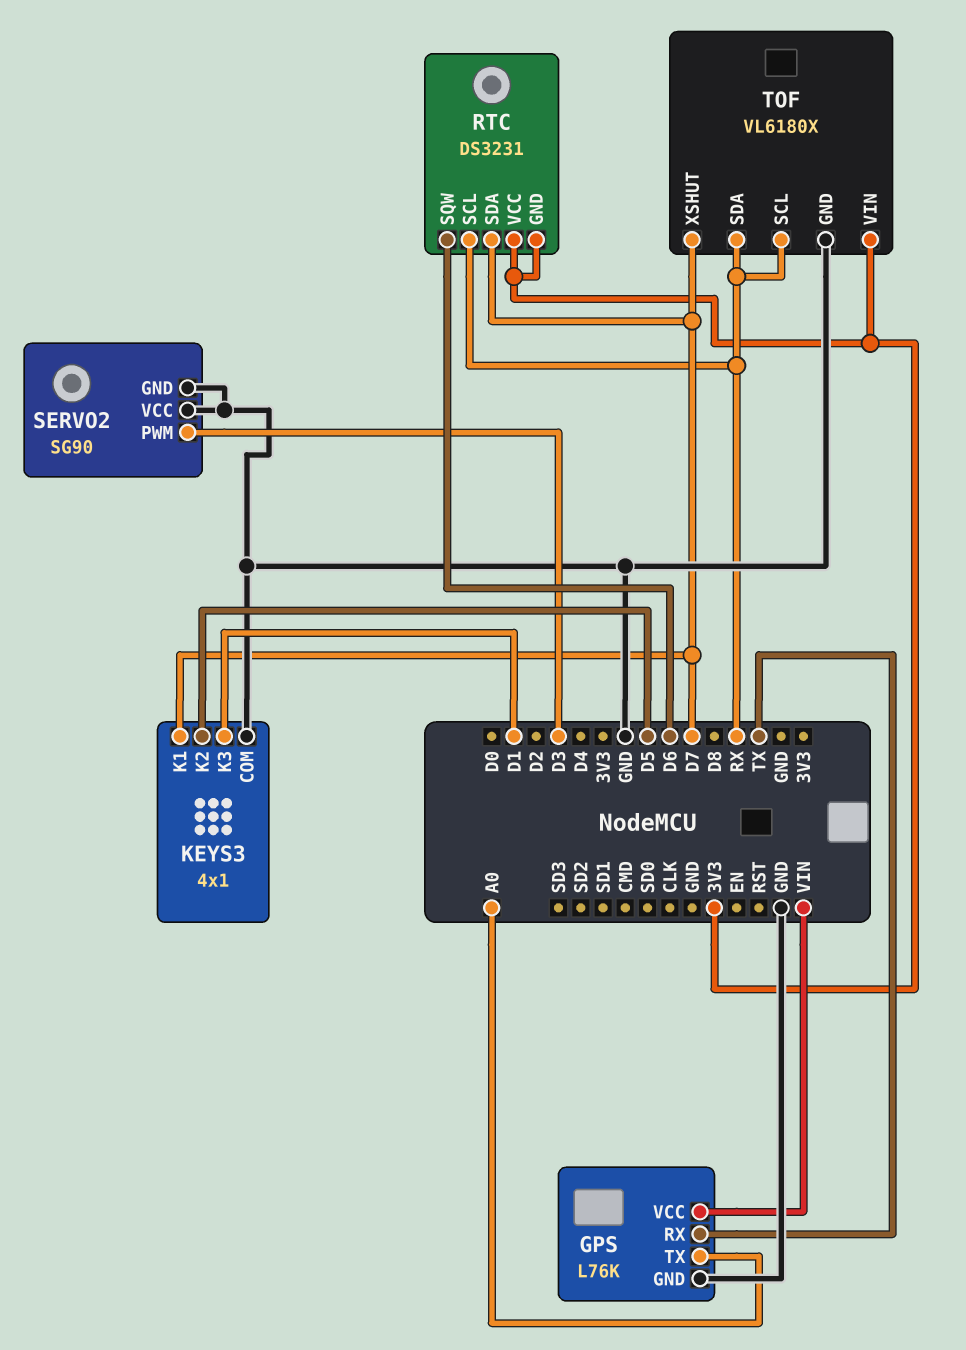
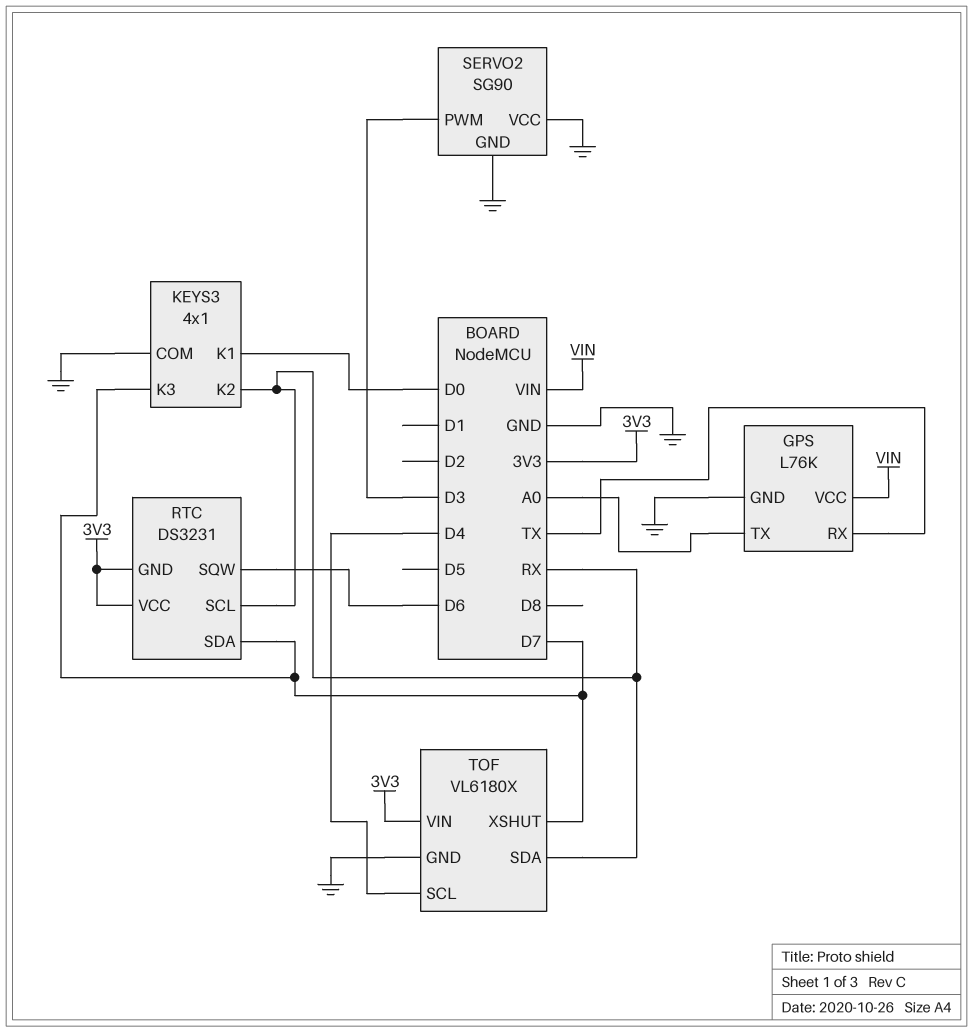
KEYS3 pin K1: D7 -> D0
KEYS3 pin K2: D5 -> RX
KEYS3 pin K3: D1 -> D7
TOF pin SCL: RX -> D4

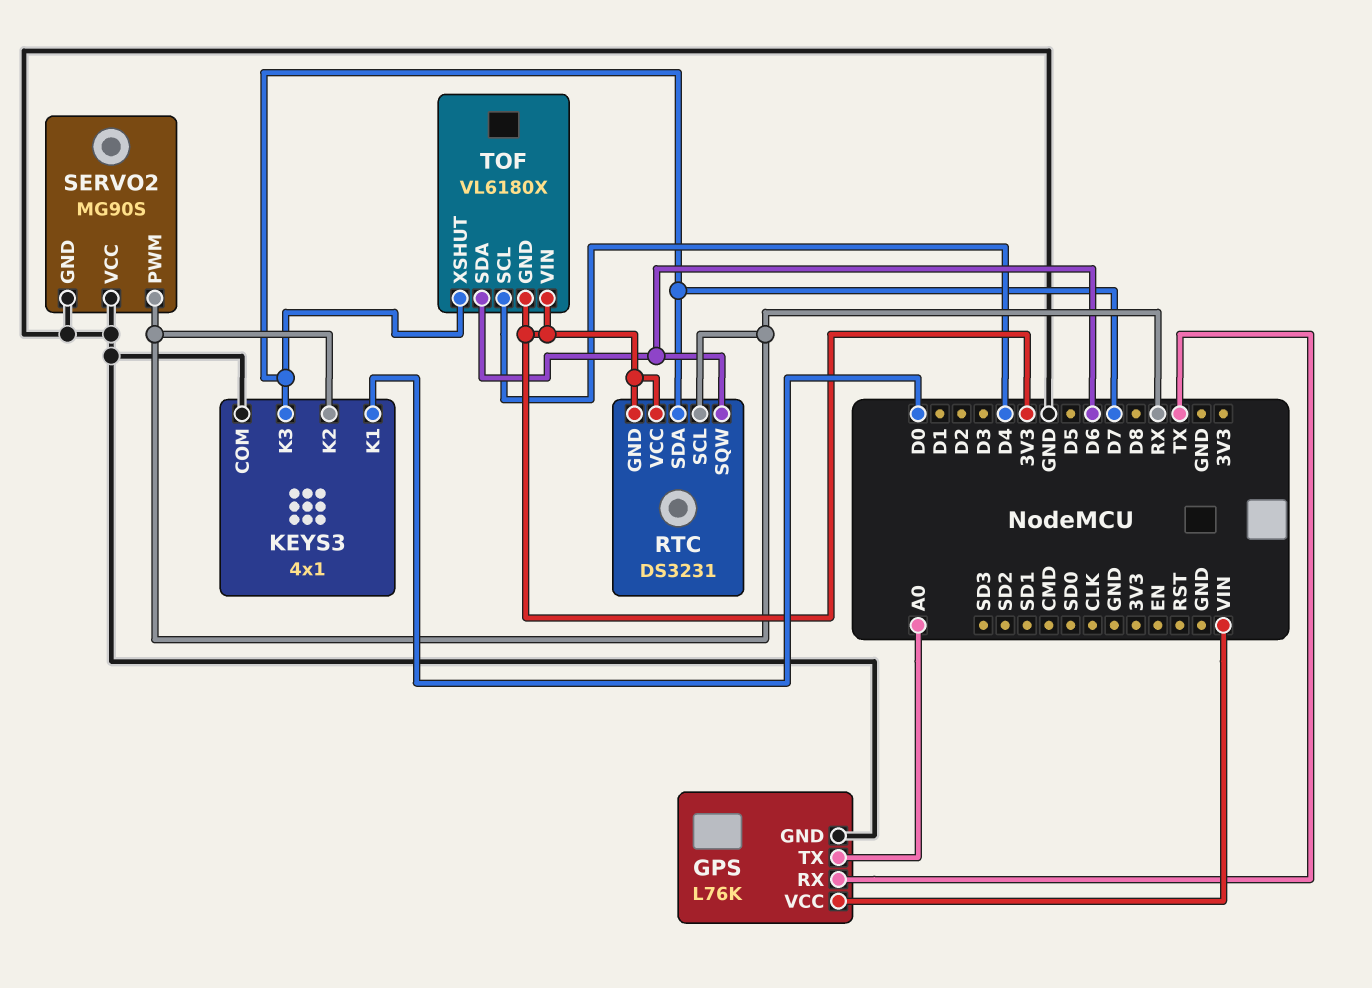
SERVO2: SG90 -> MG90S
SERVO2 pin PWM: D3 -> RX
TOF pin GND: GND -> 3V3
TOF pin SDA: RX -> D6

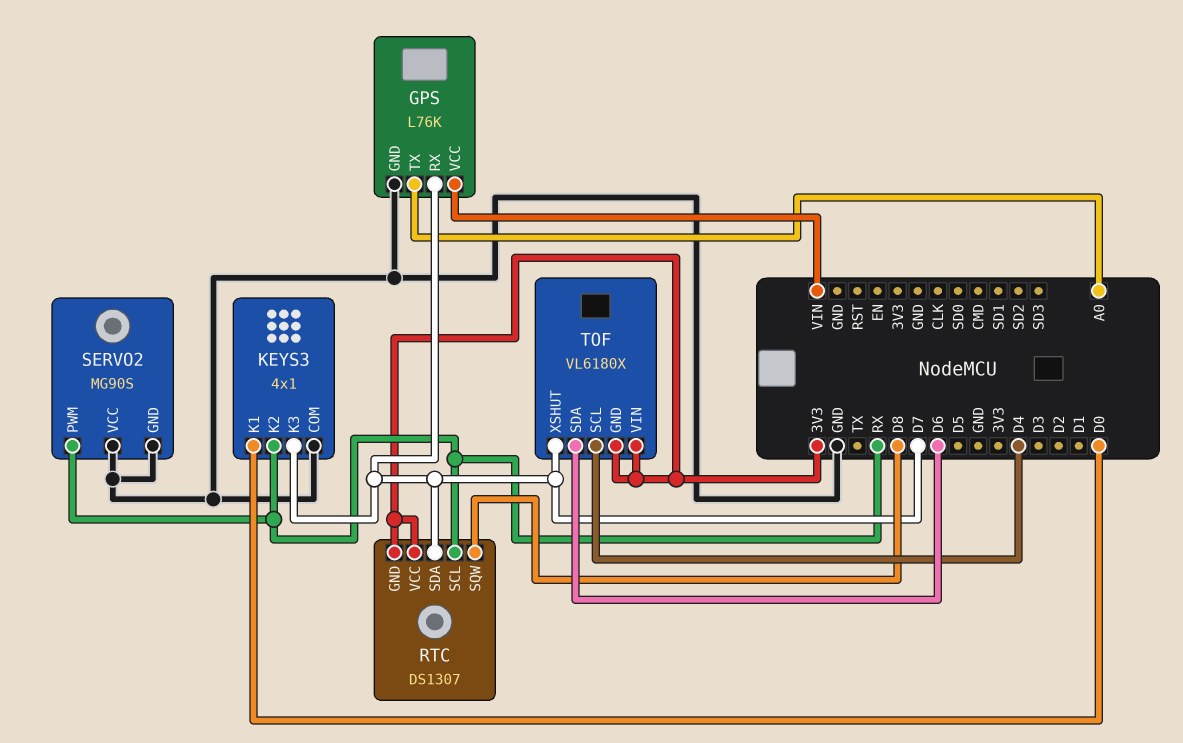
GPS pin RX: TX -> D7
RTC: DS3231 -> DS1307
RTC pin SQW: D6 -> D8

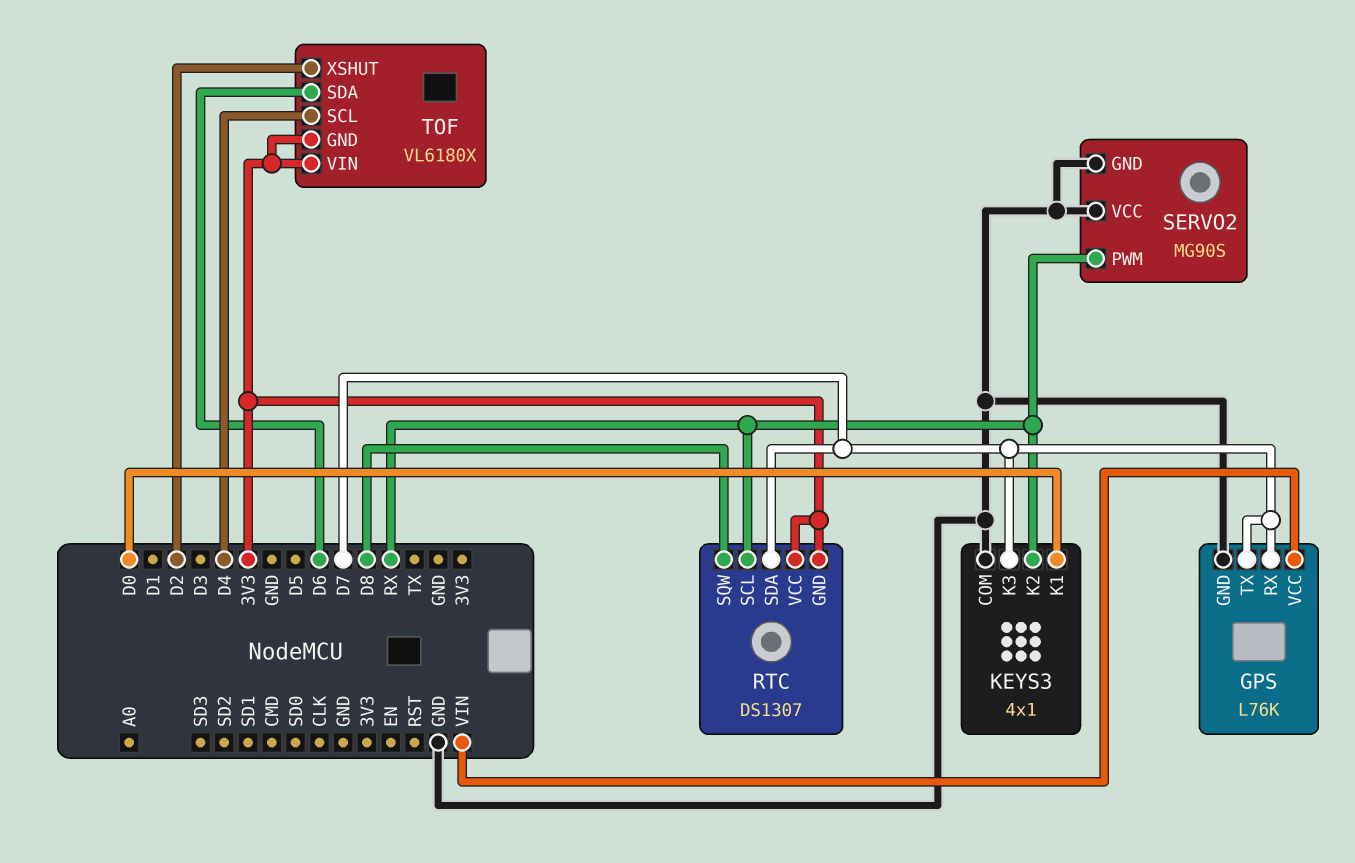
GPS pin TX: A0 -> D7
TOF pin XSHUT: D7 -> D2

